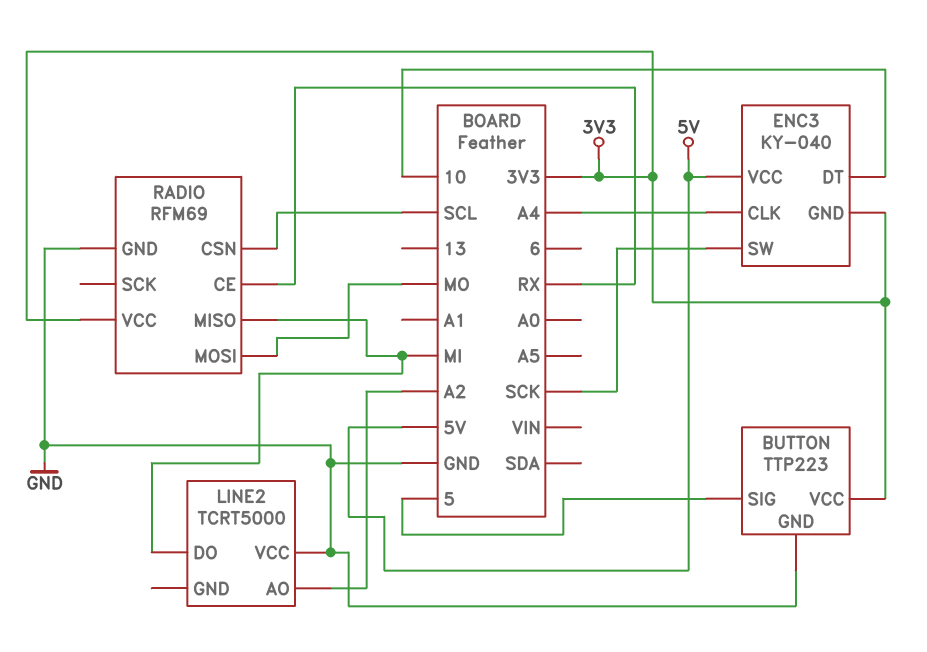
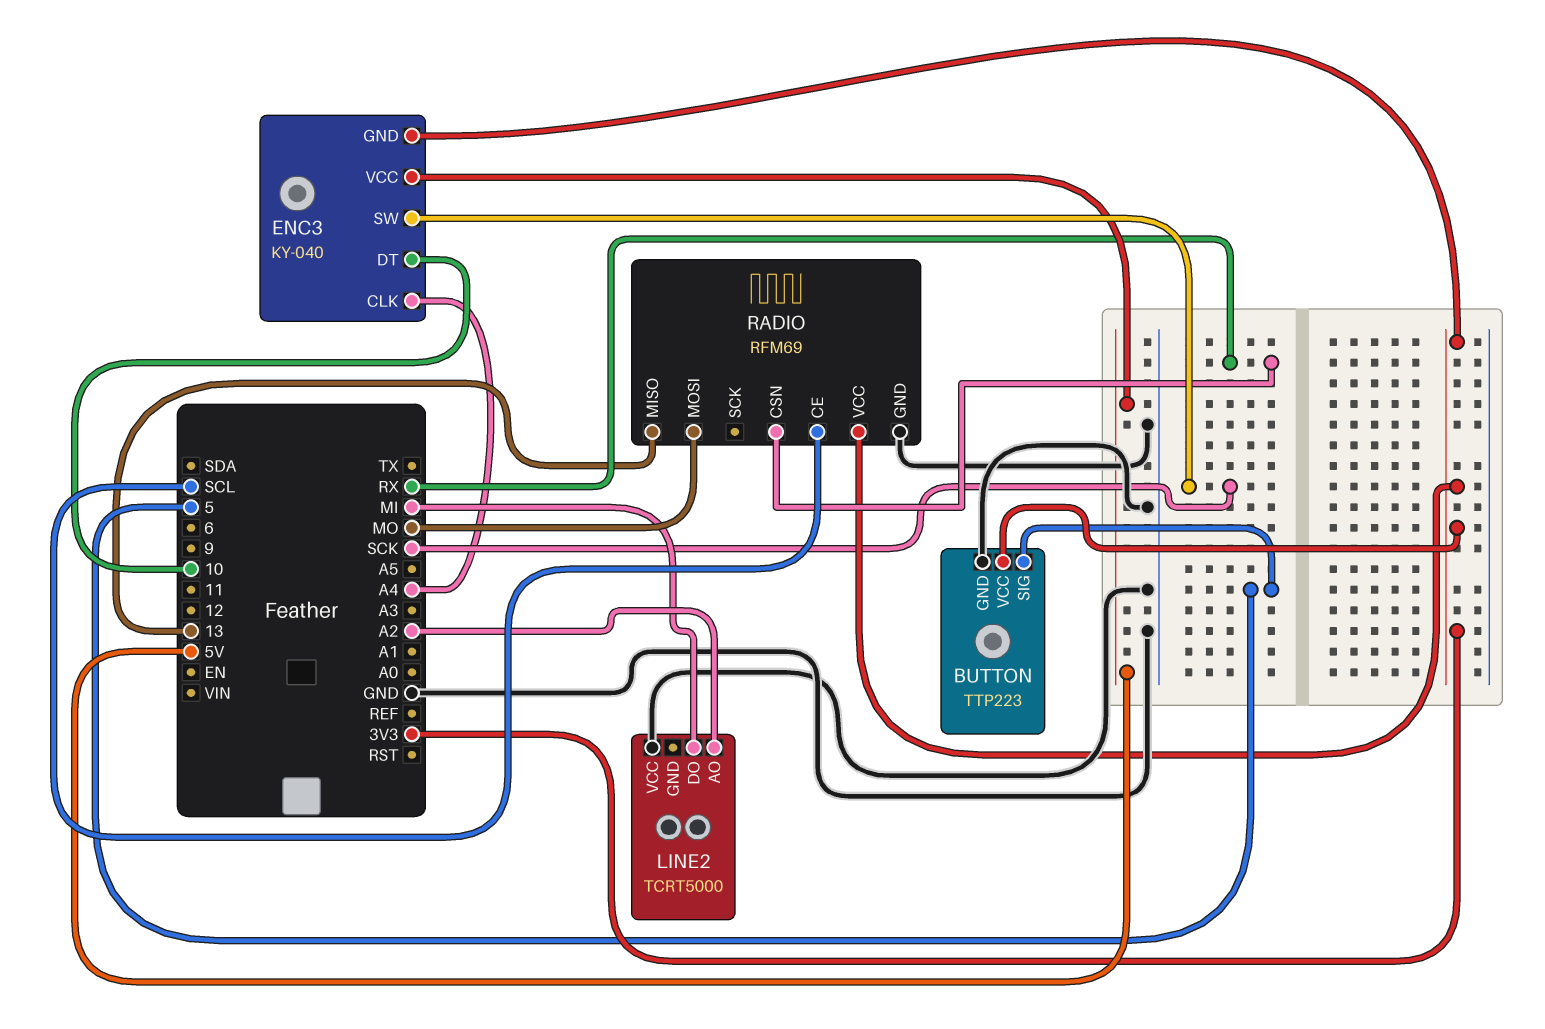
RADIO pin CE: RX -> SCL
RADIO pin CSN: SCL -> RX
RADIO pin MISO: MI -> 13

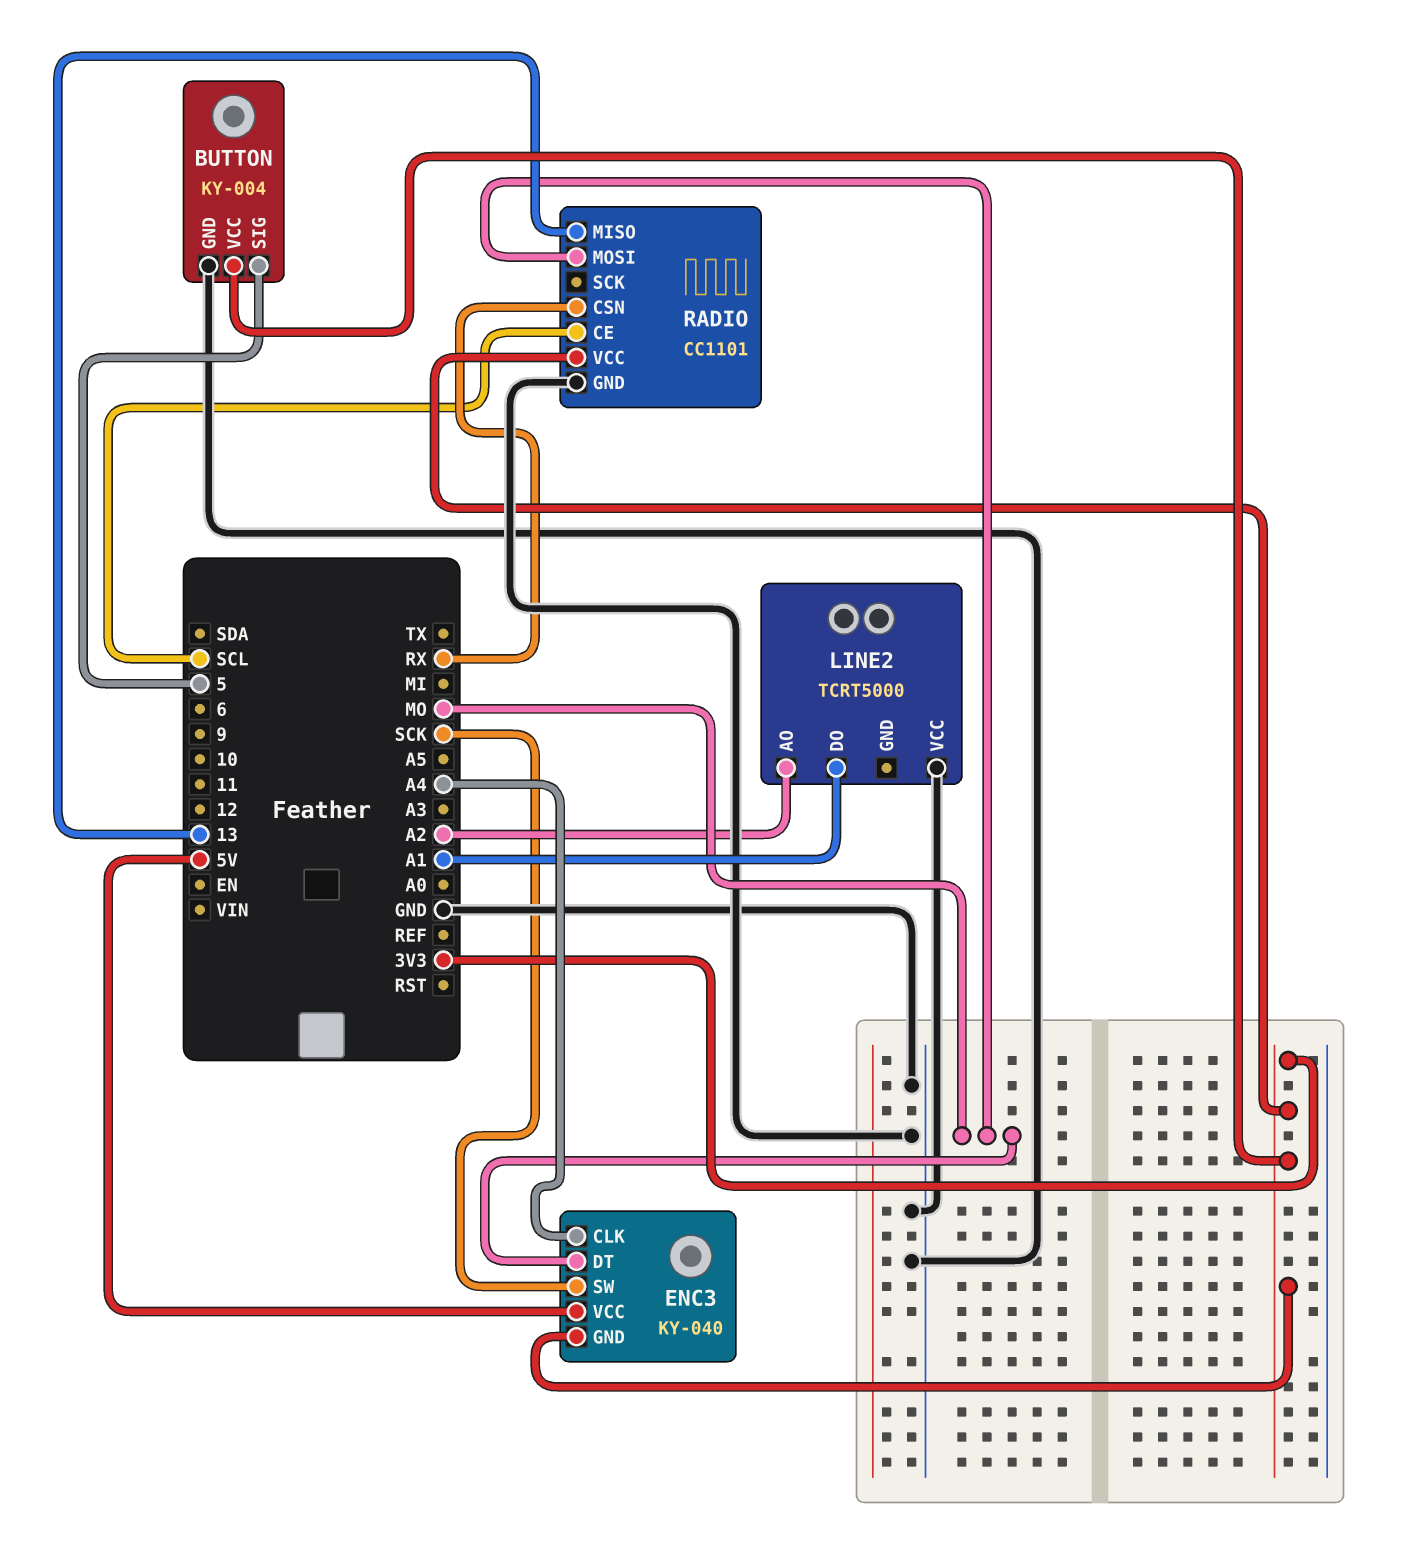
BUTTON: TTP223 -> KY-004
ENC3 pin DT: 10 -> MO
LINE2 pin DO: MI -> A1
RADIO: RFM69 -> CC1101

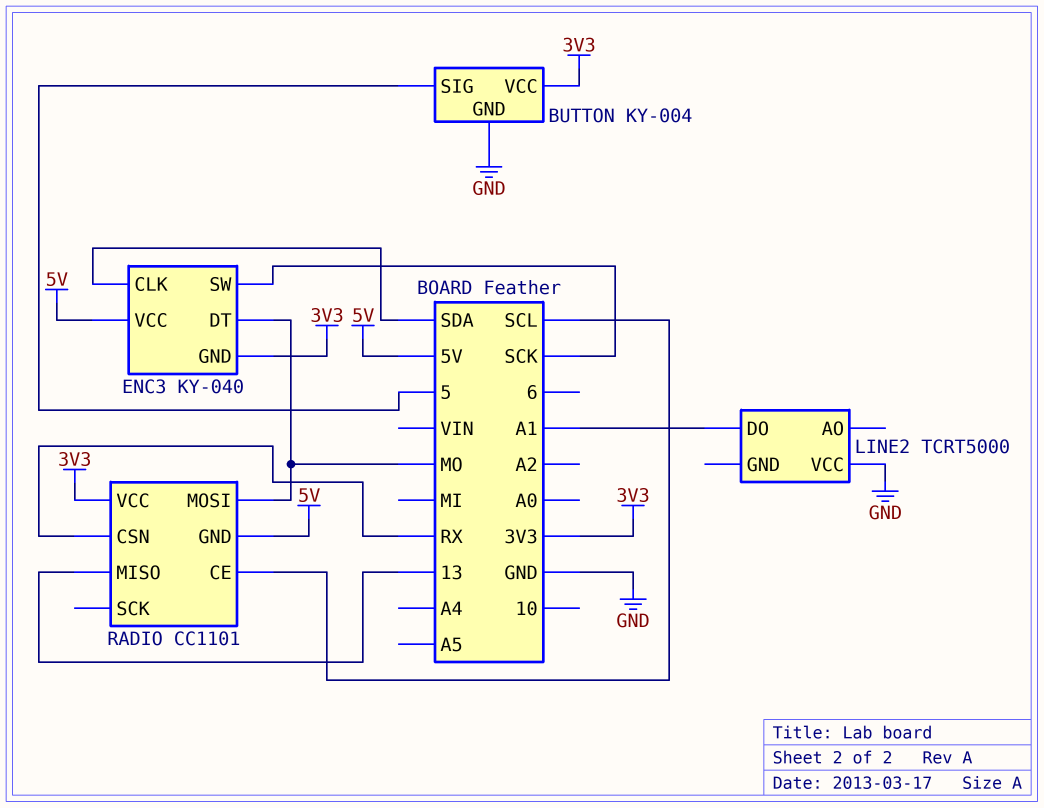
ENC3 pin CLK: A4 -> SDA
LINE2 pin AO: A2 -> none
RADIO pin GND: GND -> 5V

